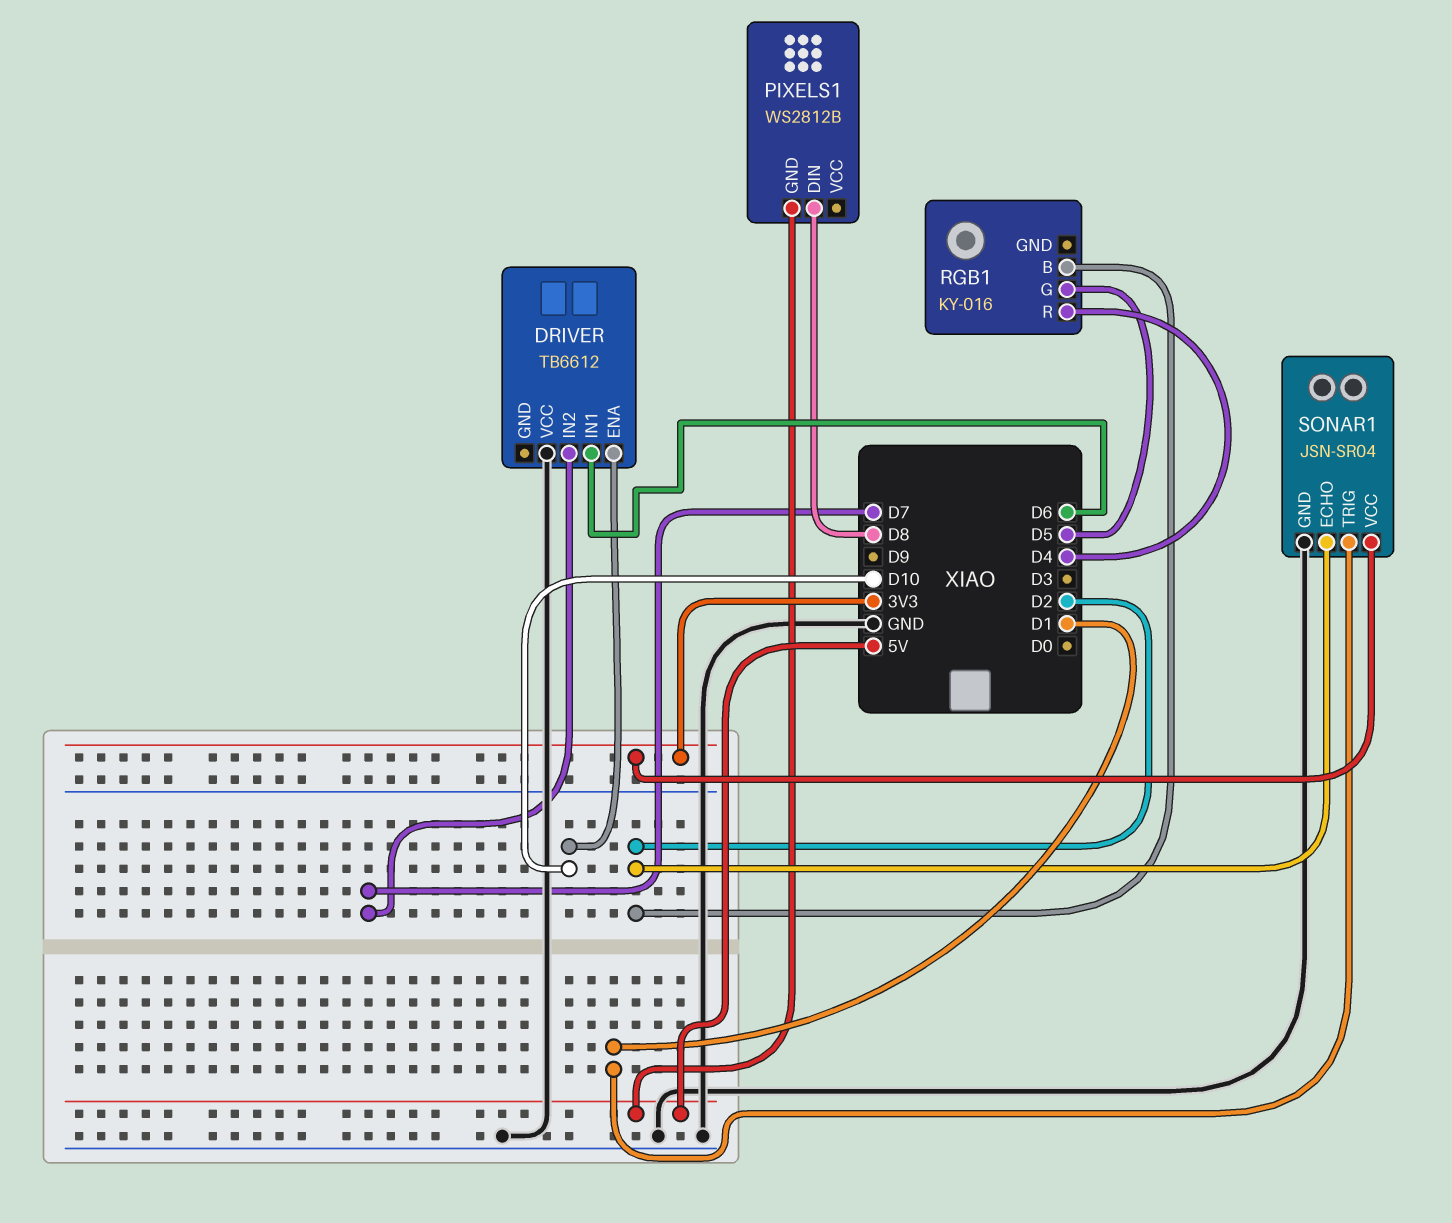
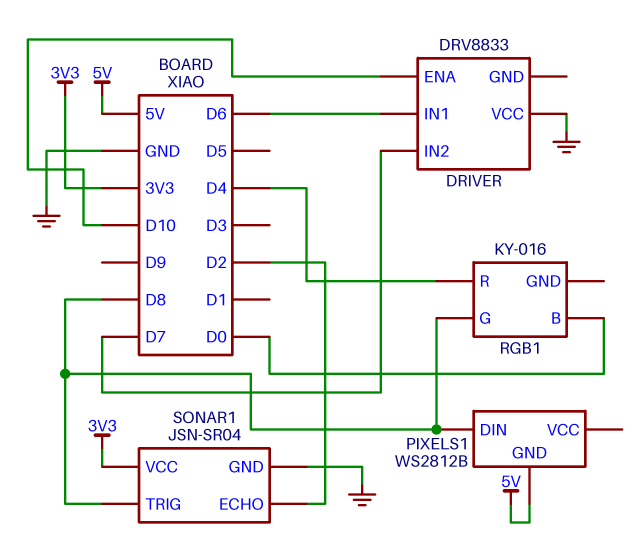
DRIVER: TB6612 -> DRV8833
RGB1 pin B: D2 -> D0
RGB1 pin G: D5 -> D8
SONAR1 pin TRIG: D1 -> D8

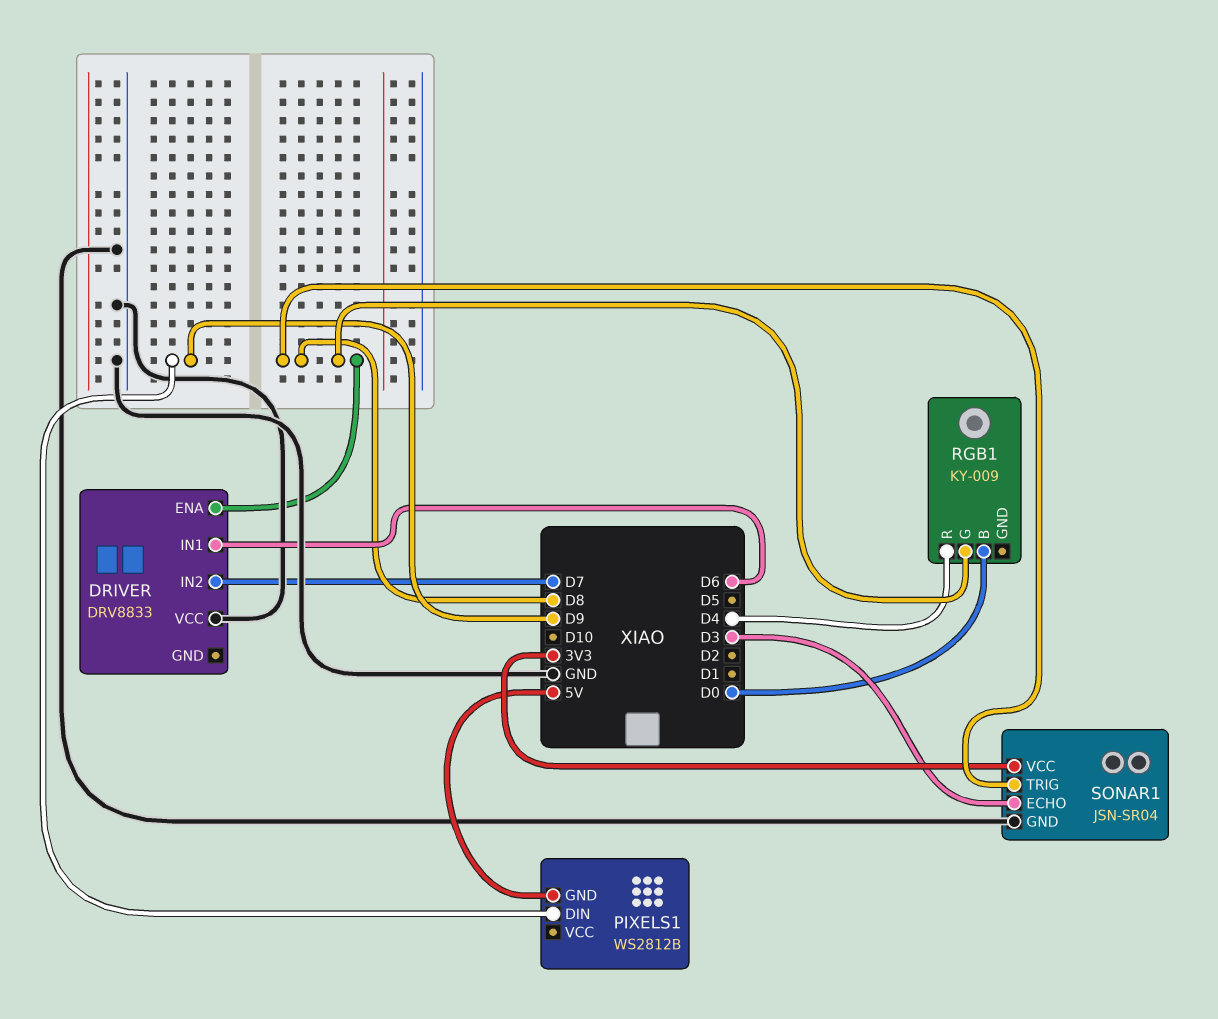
DRIVER pin ENA: D10 -> D8
PIXELS1 pin DIN: D8 -> D9
RGB1: KY-016 -> KY-009
SONAR1 pin ECHO: D2 -> D3

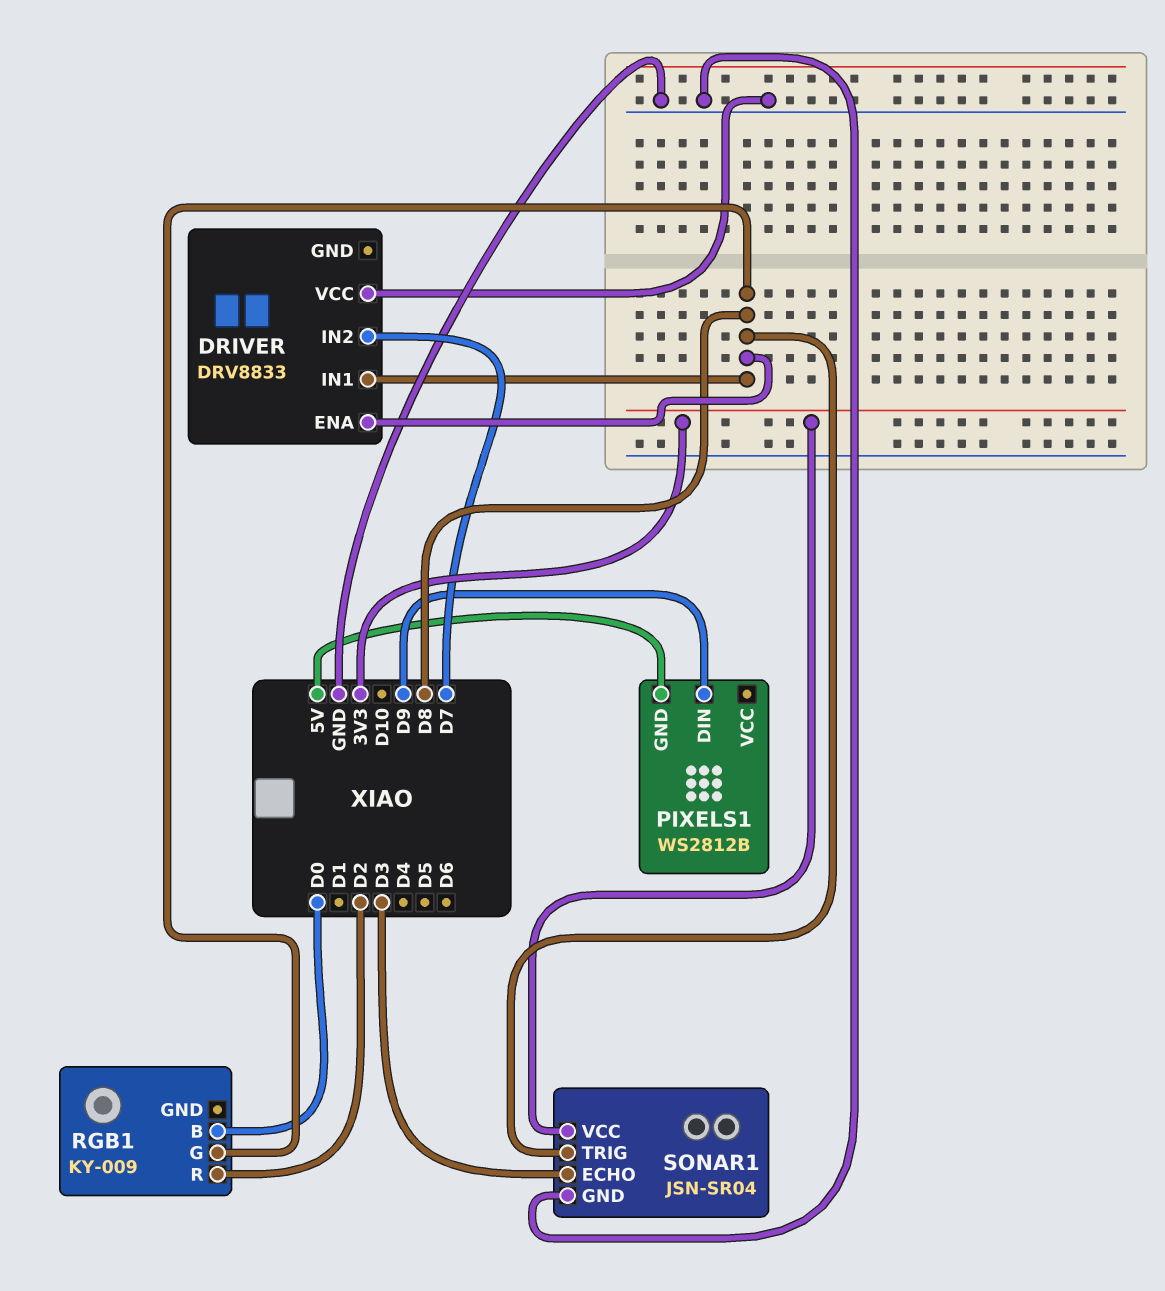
DRIVER pin IN1: D6 -> D8
RGB1 pin R: D4 -> D2

